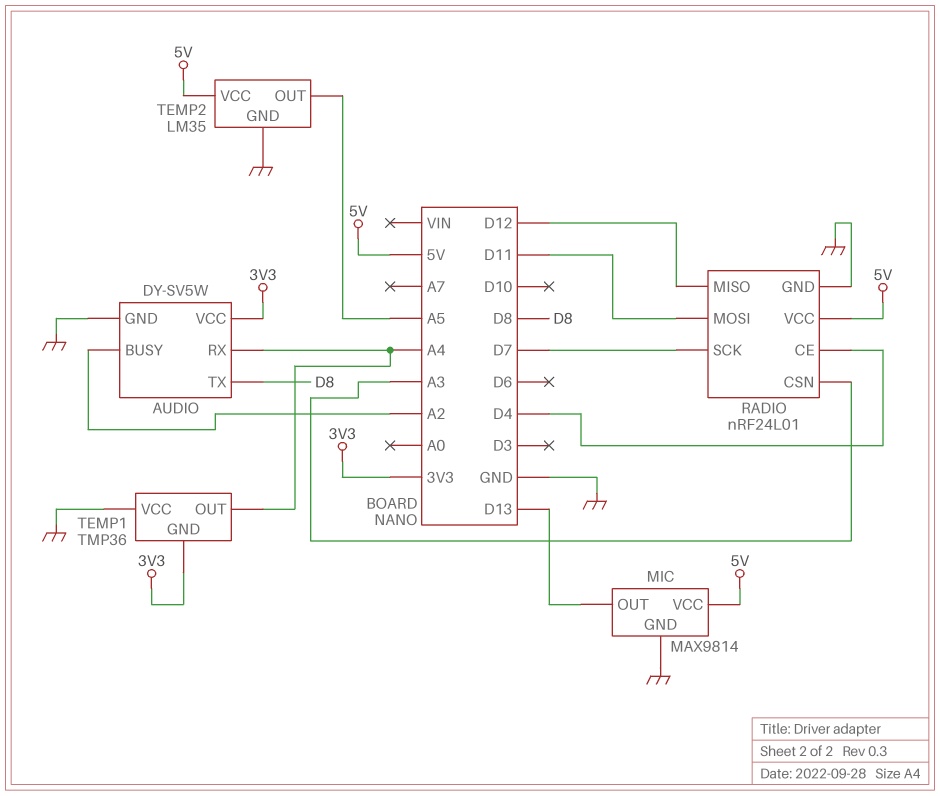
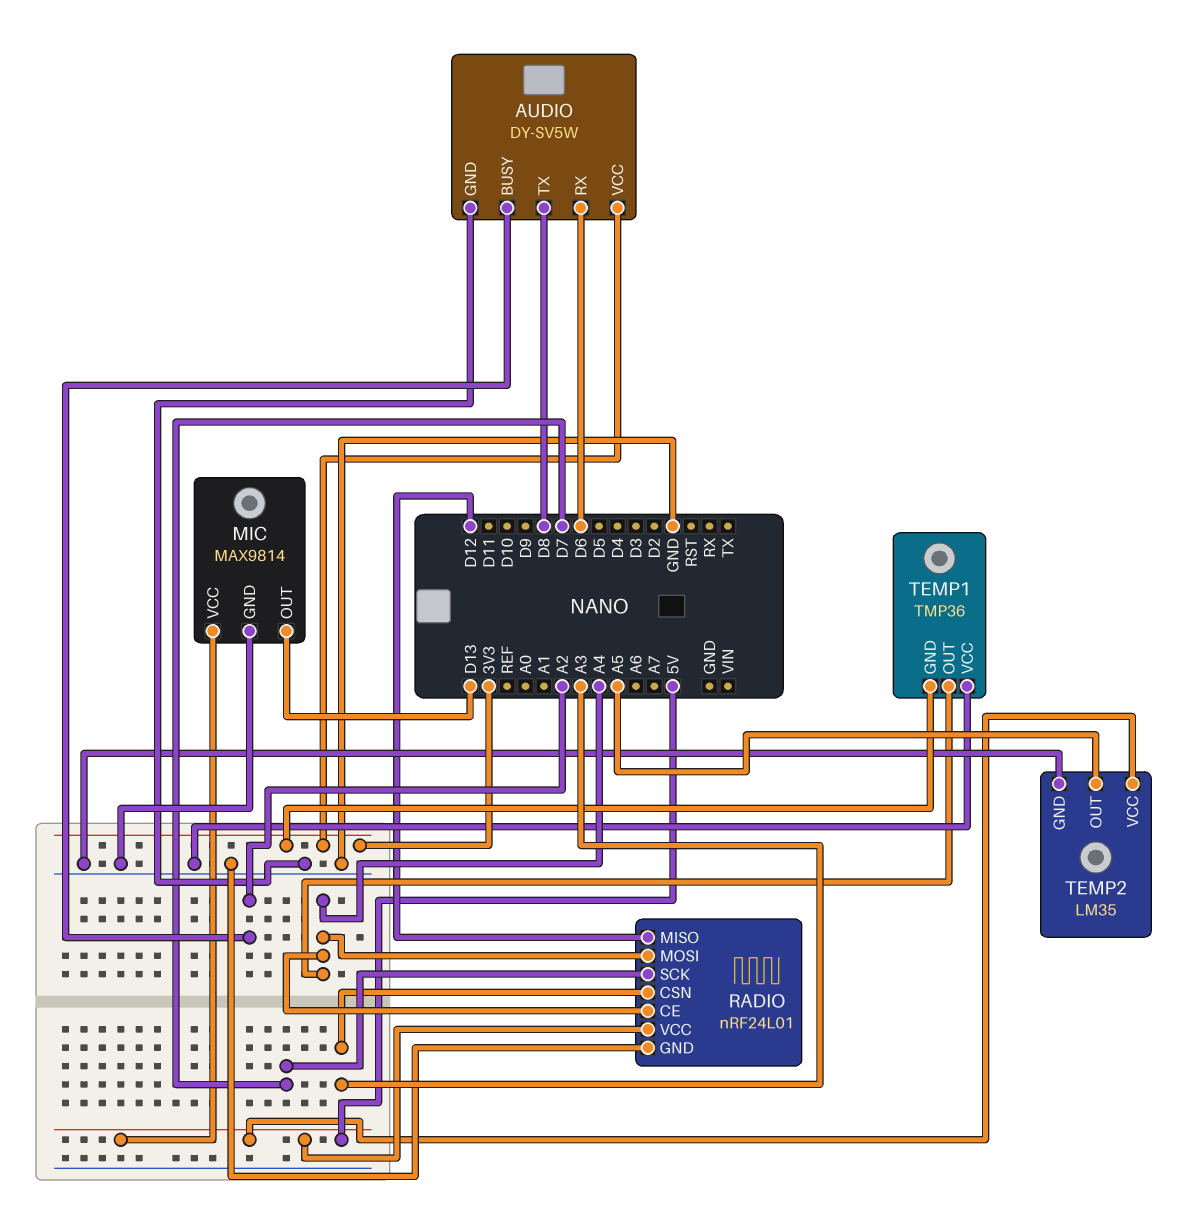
AUDIO pin RX: A4 -> D6
RADIO pin CE: D4 -> A4
RADIO pin MOSI: D11 -> A4

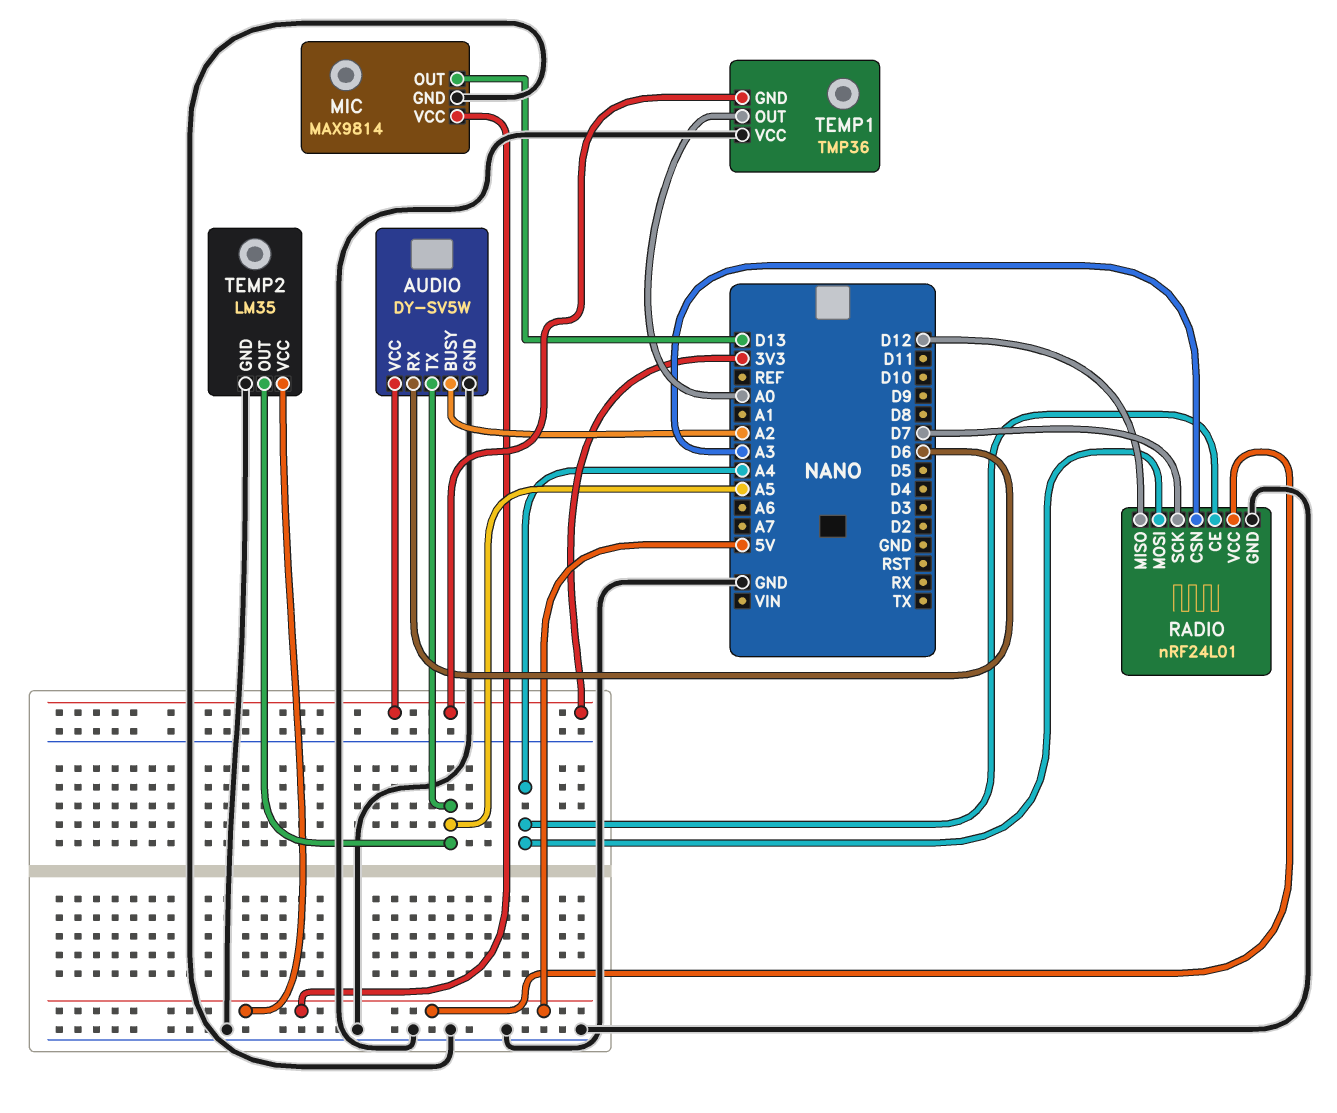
AUDIO pin TX: D8 -> A5
TEMP1 pin OUT: A4 -> A0

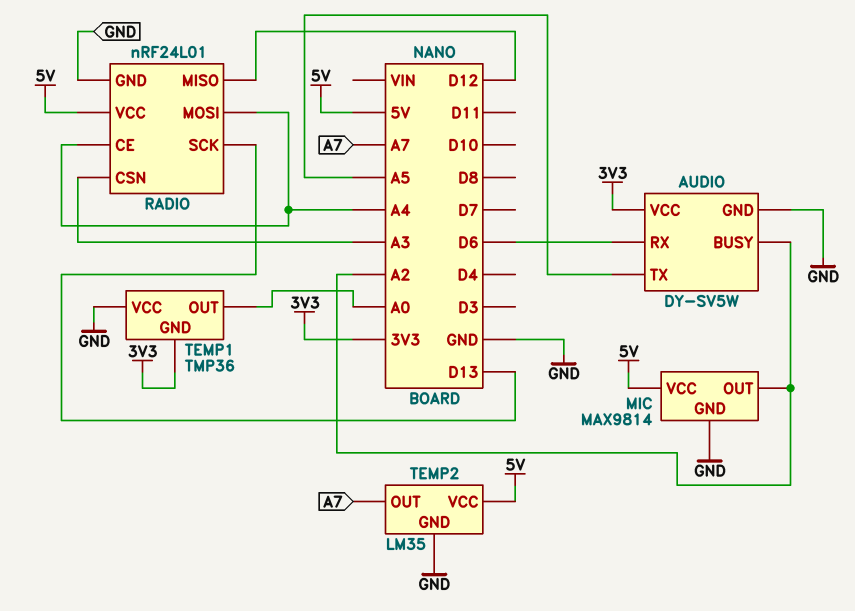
MIC pin OUT: D13 -> A2
RADIO pin SCK: D7 -> D13
TEMP2 pin OUT: A5 -> A7

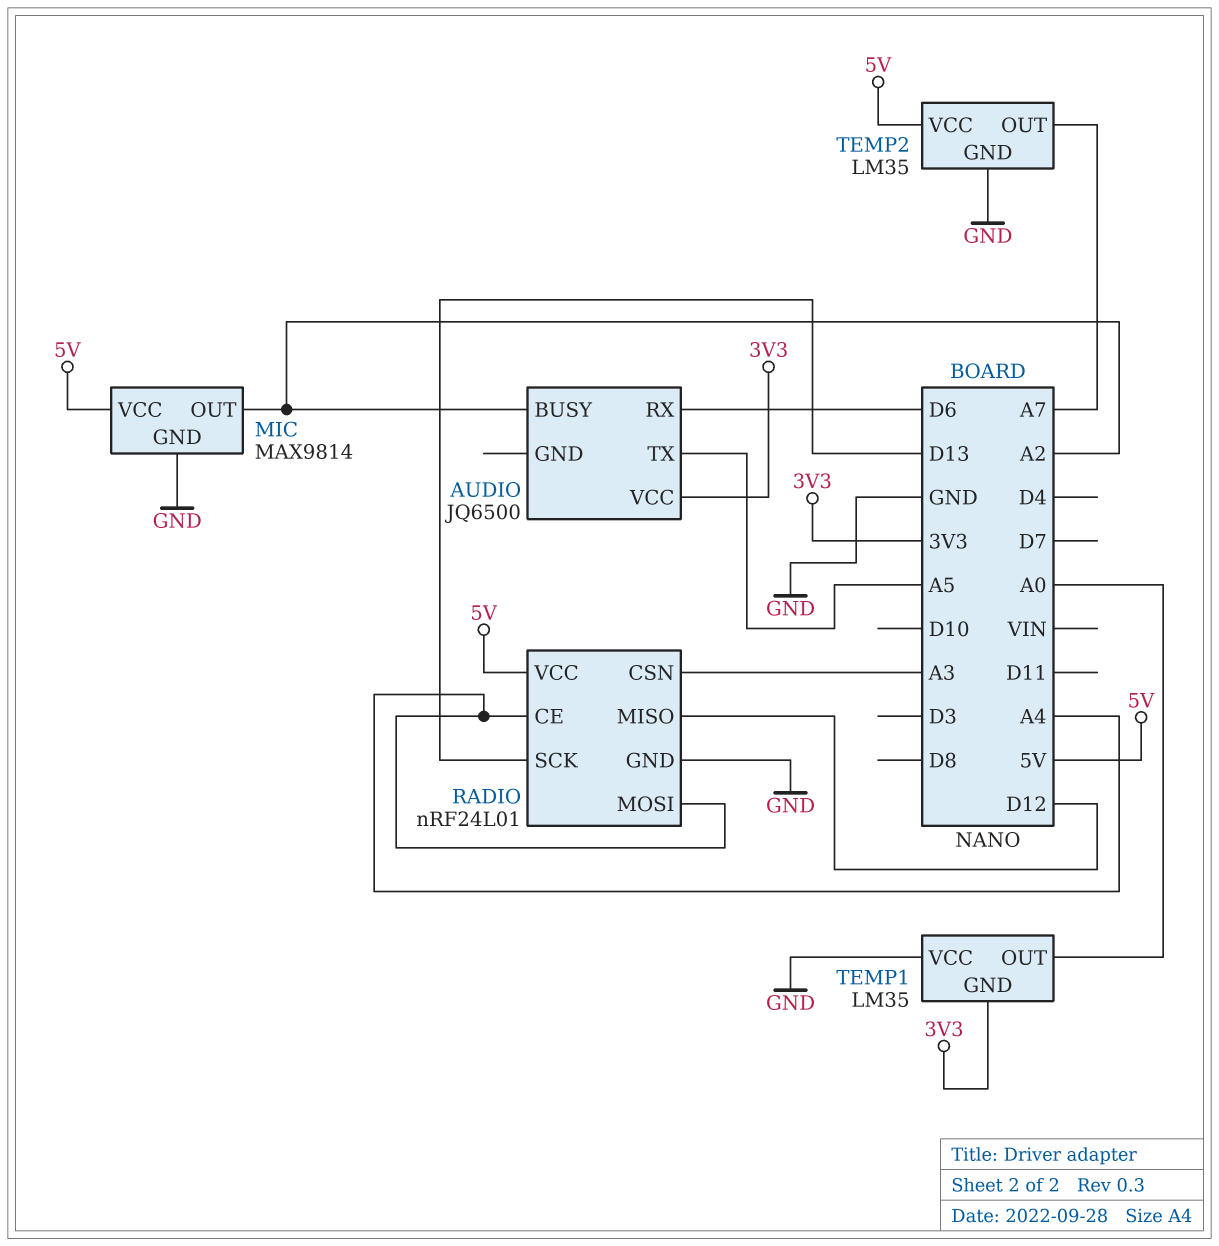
AUDIO: DY-SV5W -> JQ6500
AUDIO pin GND: GND -> none
TEMP1: TMP36 -> LM35

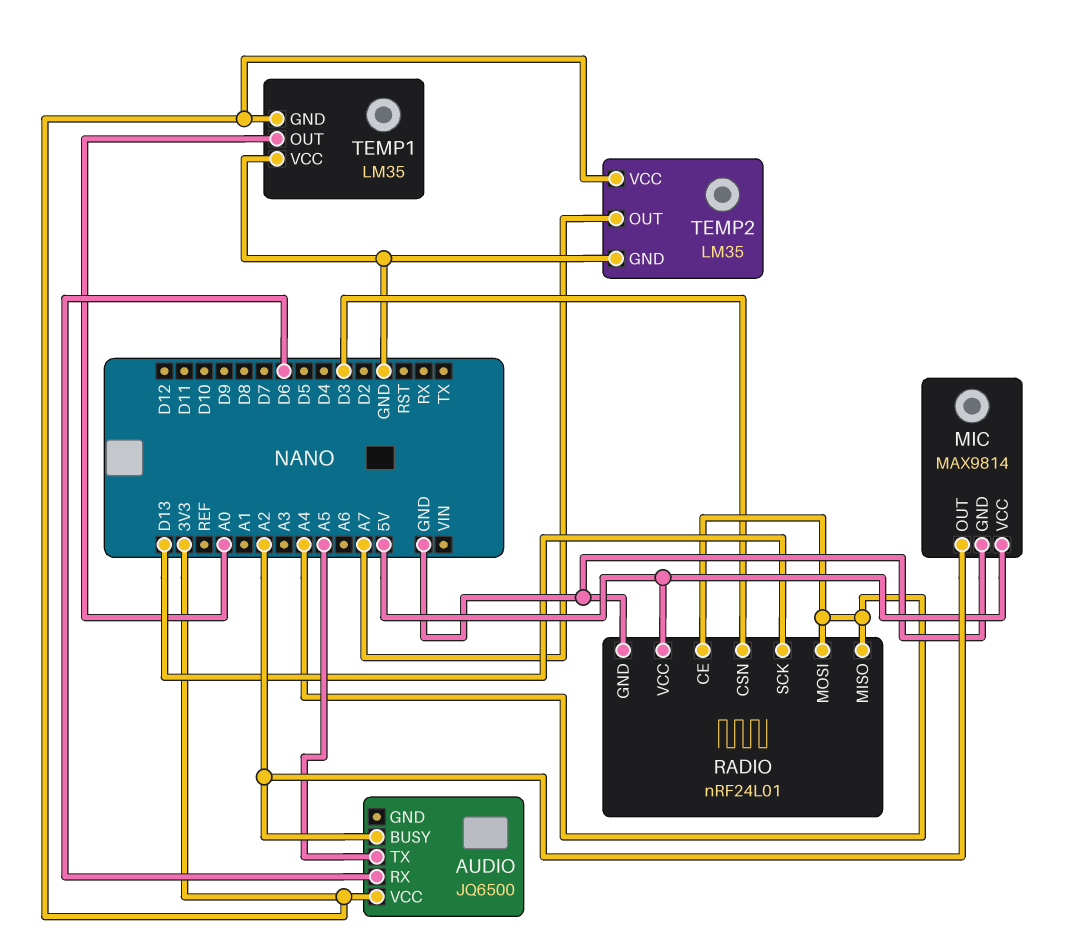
RADIO pin CSN: A3 -> D3
RADIO pin MISO: D12 -> A4
TEMP2 pin VCC: 5V -> 3V3

